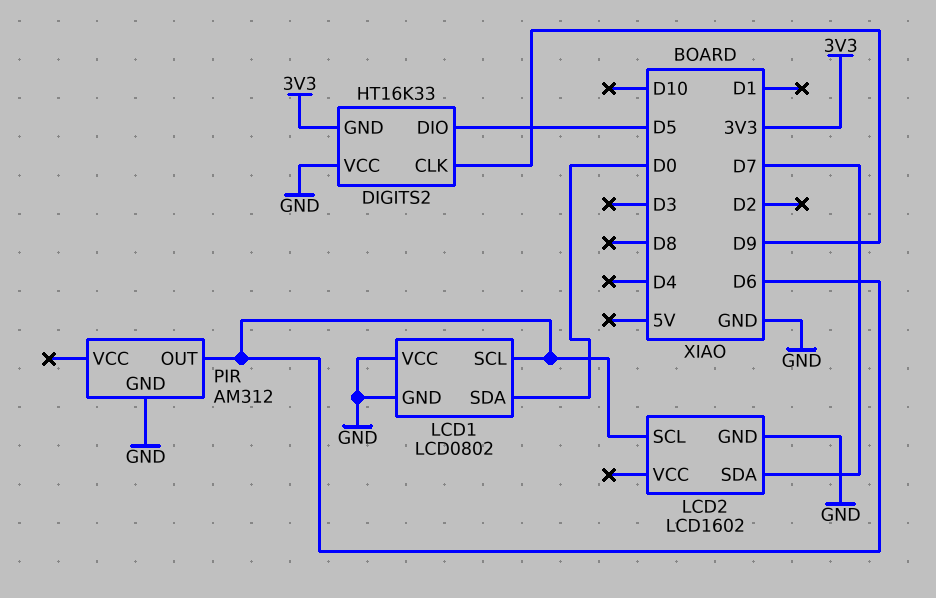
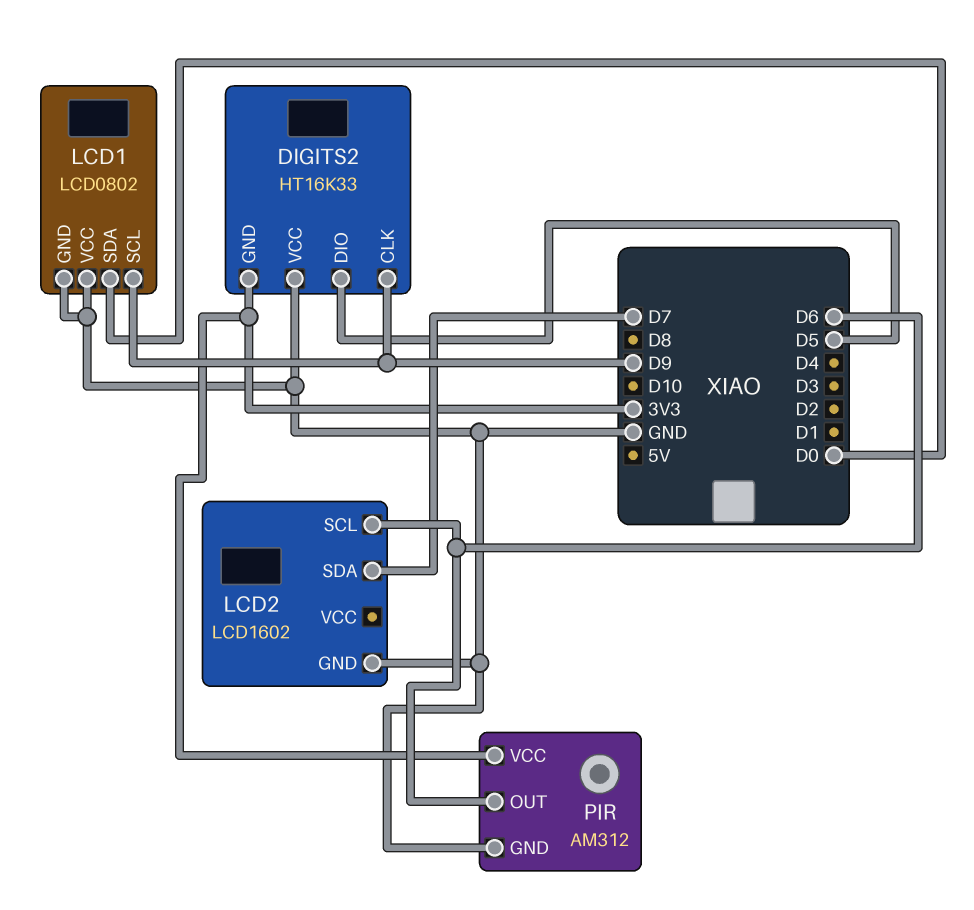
LCD1 pin SCL: D6 -> D9
PIR pin VCC: none -> 3V3

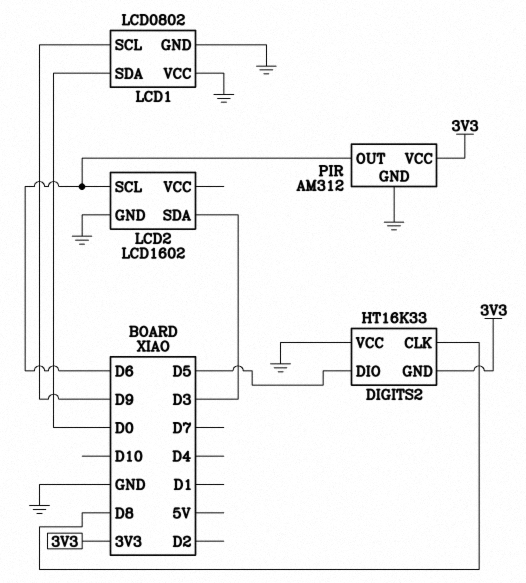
DIGITS2 pin CLK: D9 -> D8
LCD2 pin SDA: D7 -> D3

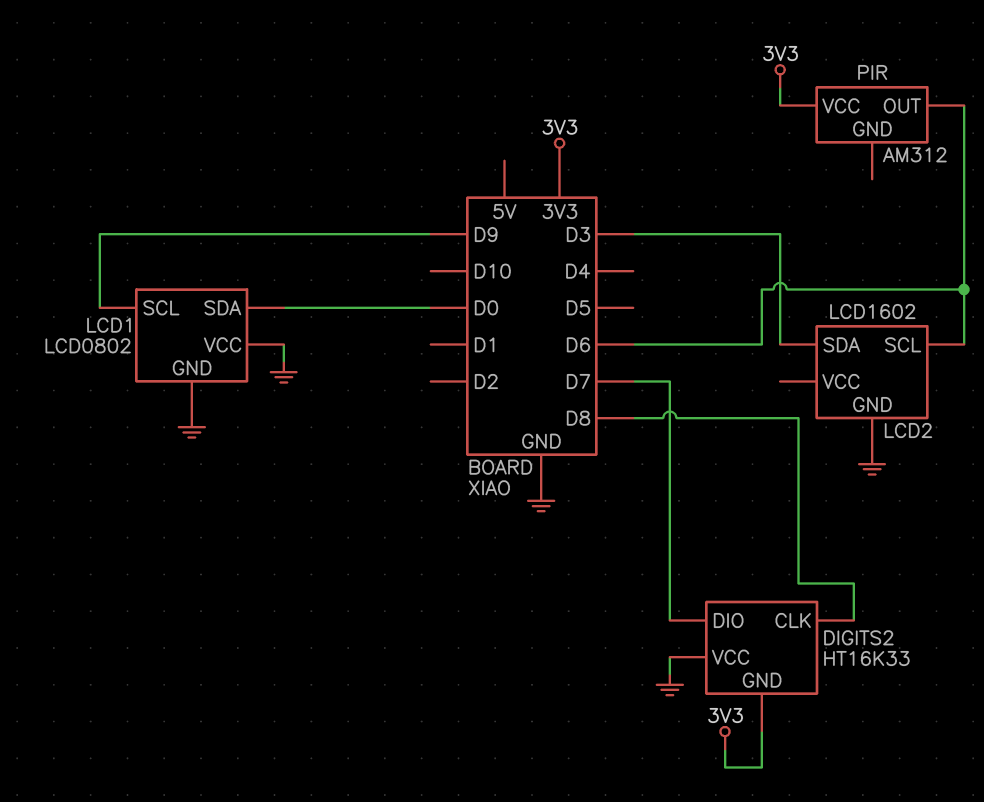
DIGITS2 pin DIO: D5 -> D7
PIR pin GND: GND -> none

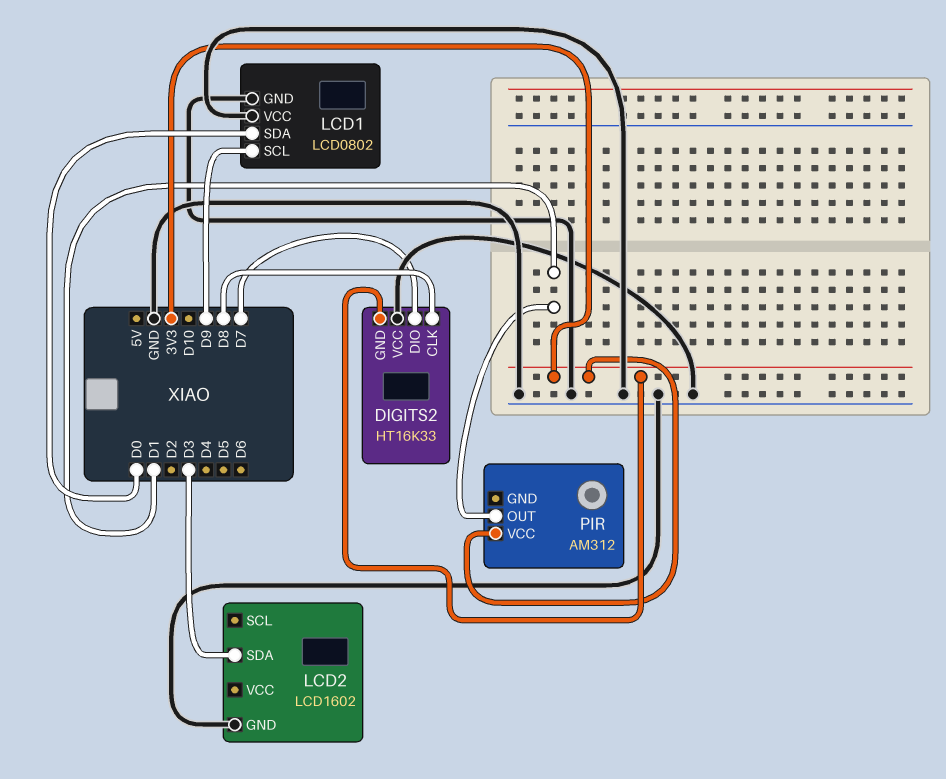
LCD2 pin SCL: D6 -> none
PIR pin OUT: D6 -> D1

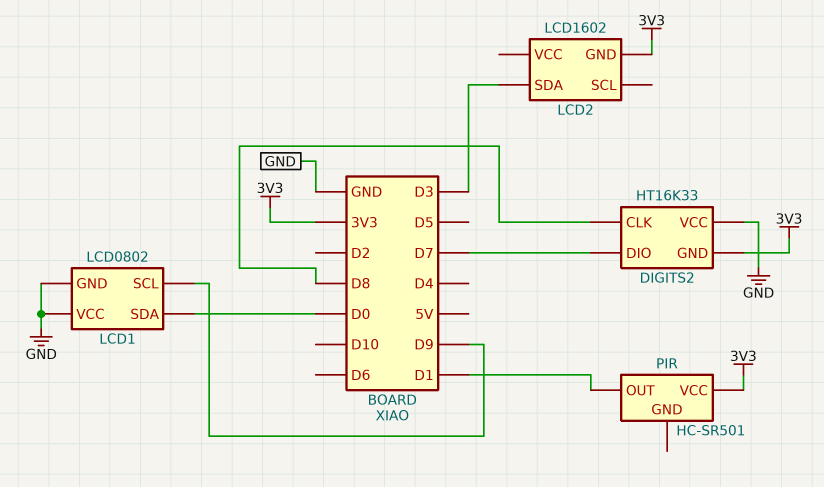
LCD2 pin GND: GND -> 3V3
PIR: AM312 -> HC-SR501

